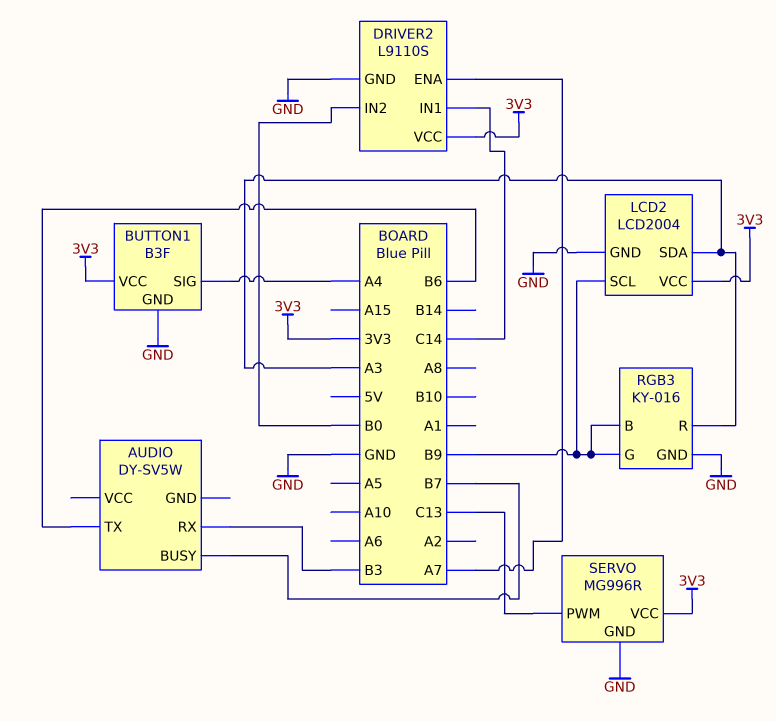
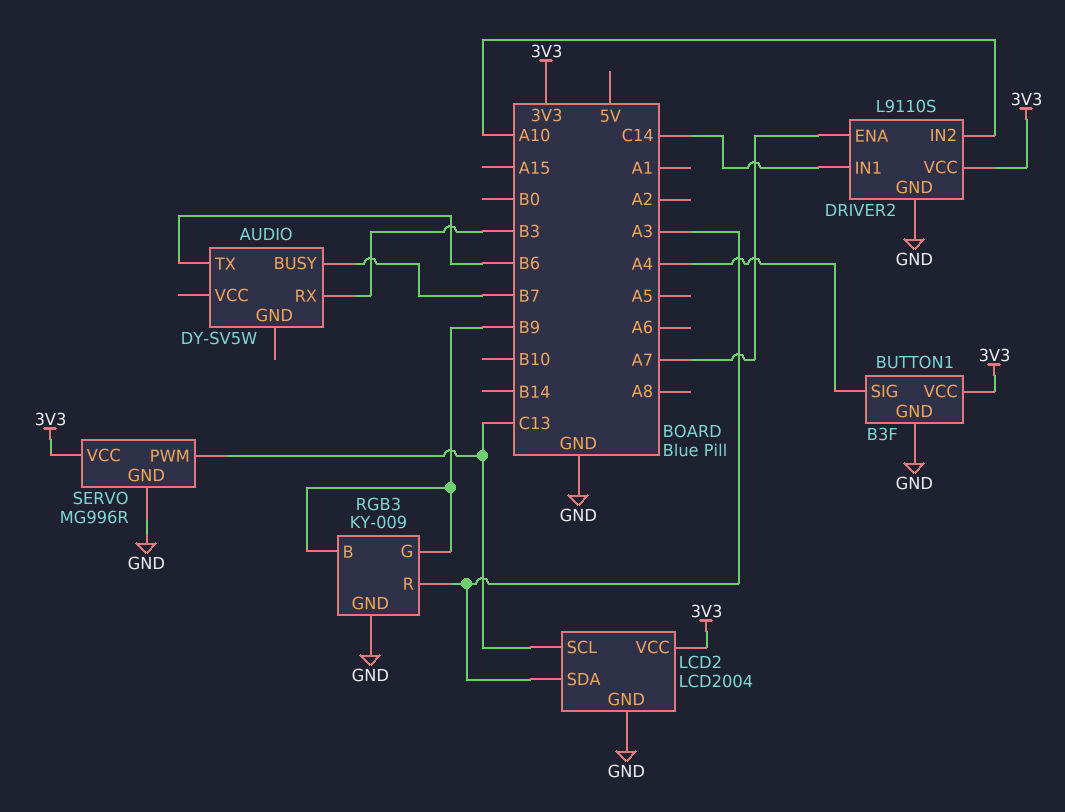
DRIVER2 pin IN2: B0 -> A10
LCD2 pin SCL: B9 -> C13
RGB3: KY-016 -> KY-009

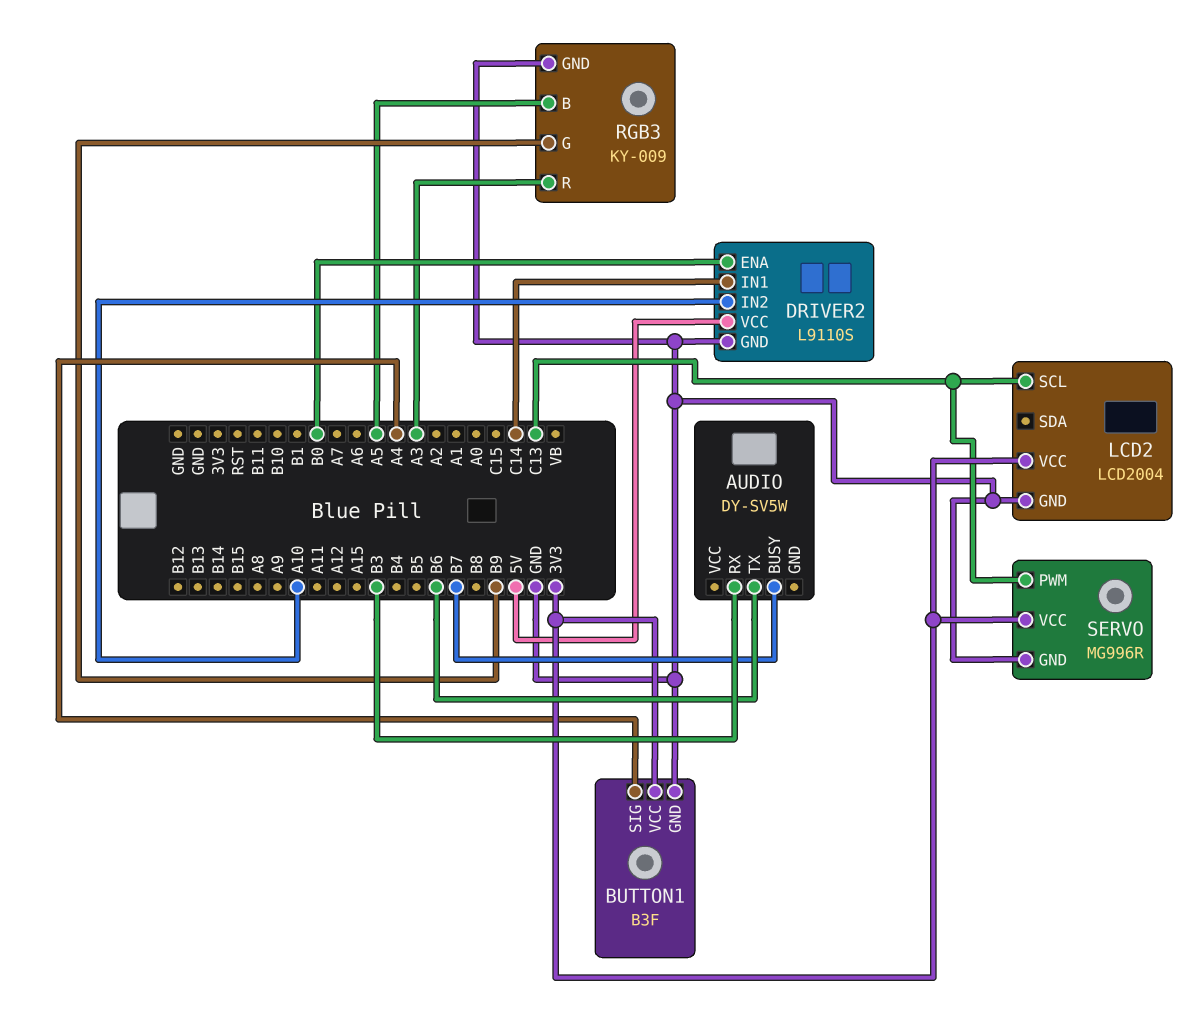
DRIVER2 pin ENA: A7 -> B0
DRIVER2 pin VCC: 3V3 -> 5V
LCD2 pin SDA: A3 -> none
RGB3 pin B: B9 -> A5

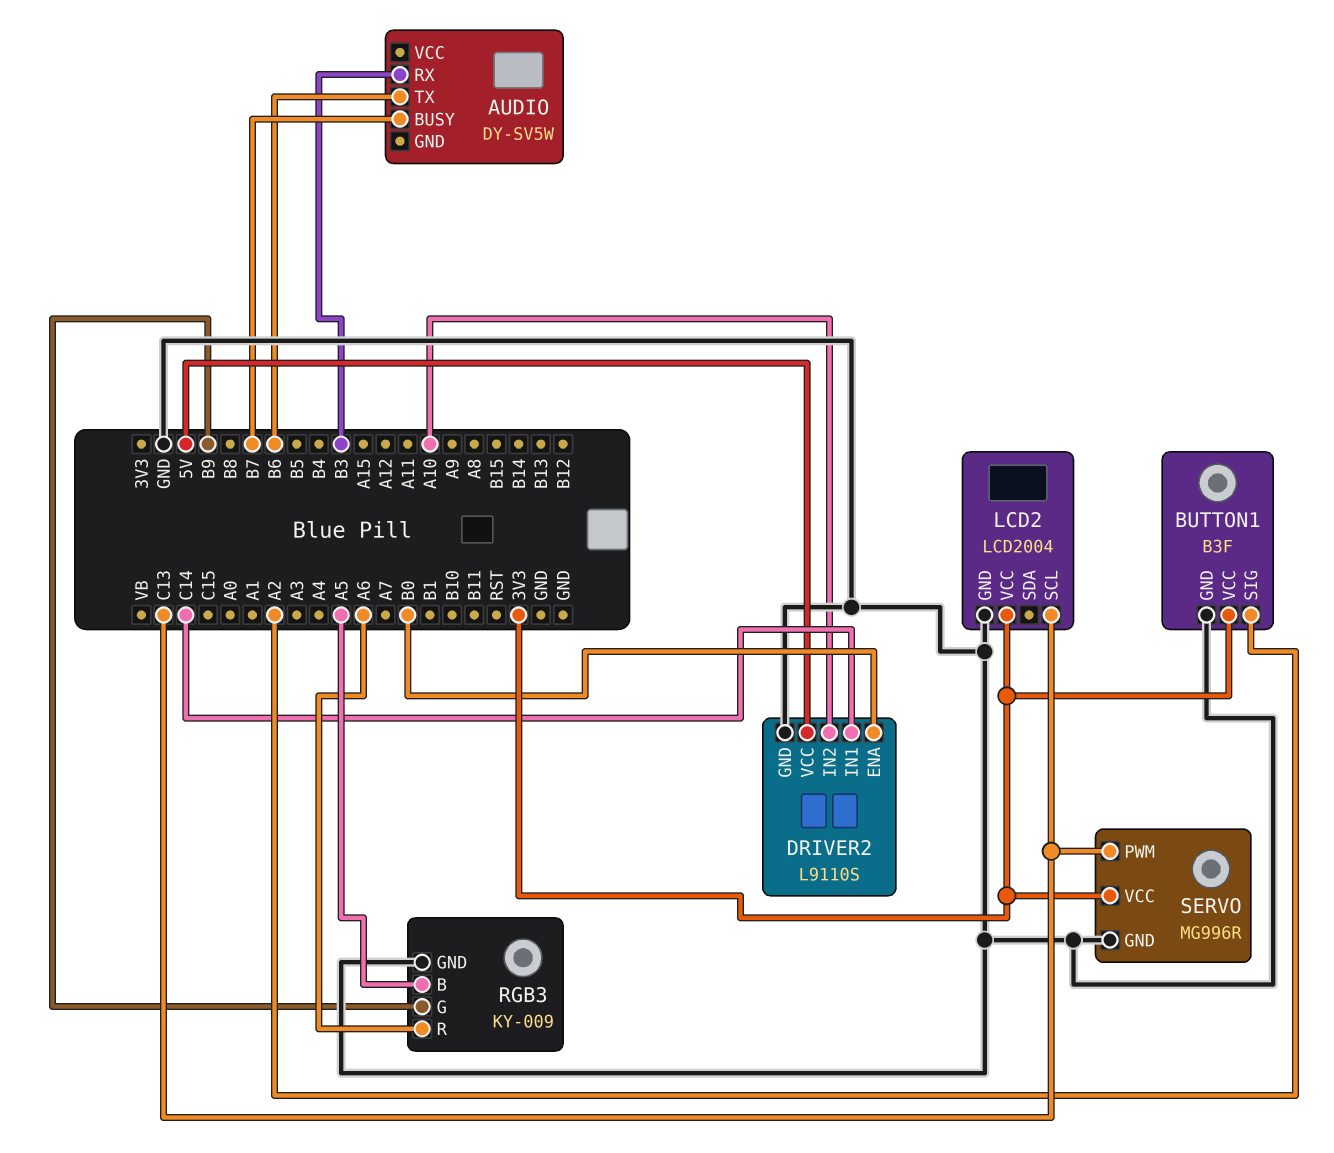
BUTTON1 pin SIG: A4 -> A2
RGB3 pin R: A3 -> A6

